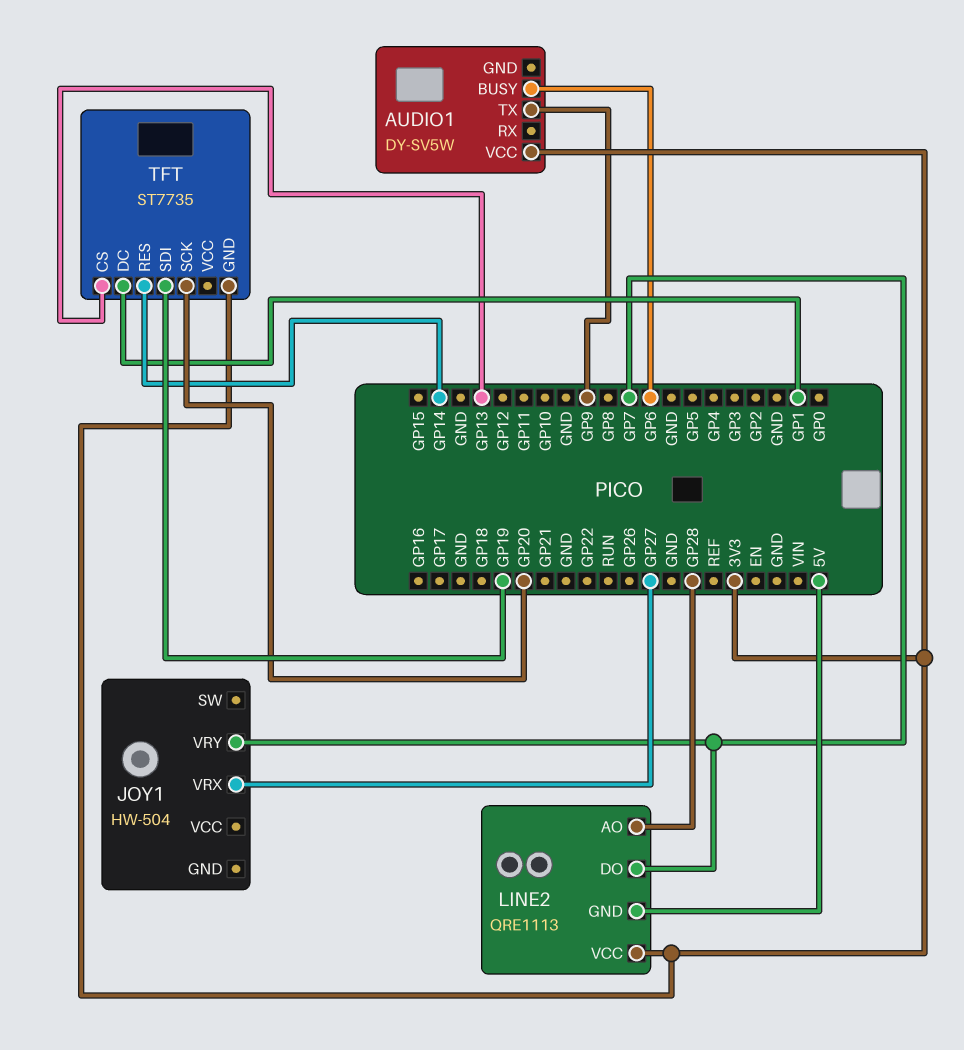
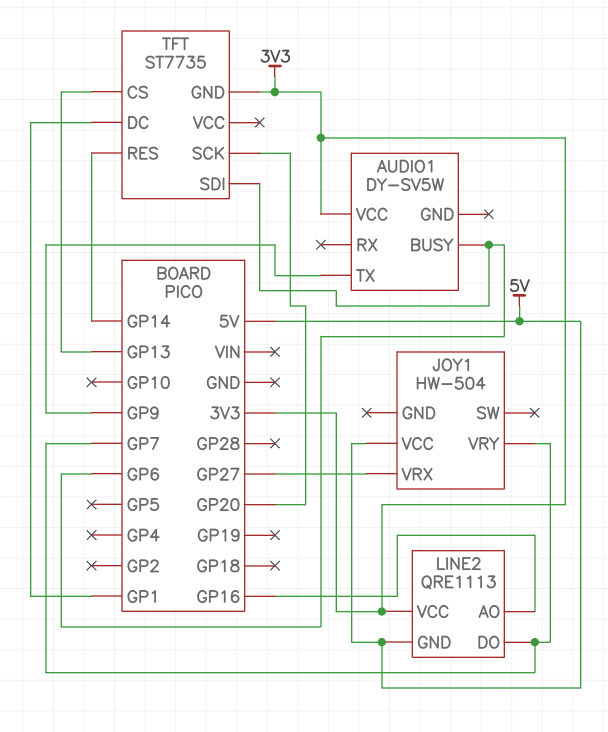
JOY1 pin VCC: none -> 5V
LINE2 pin AO: GP28 -> GP16
TFT pin SDI: GP19 -> GP6

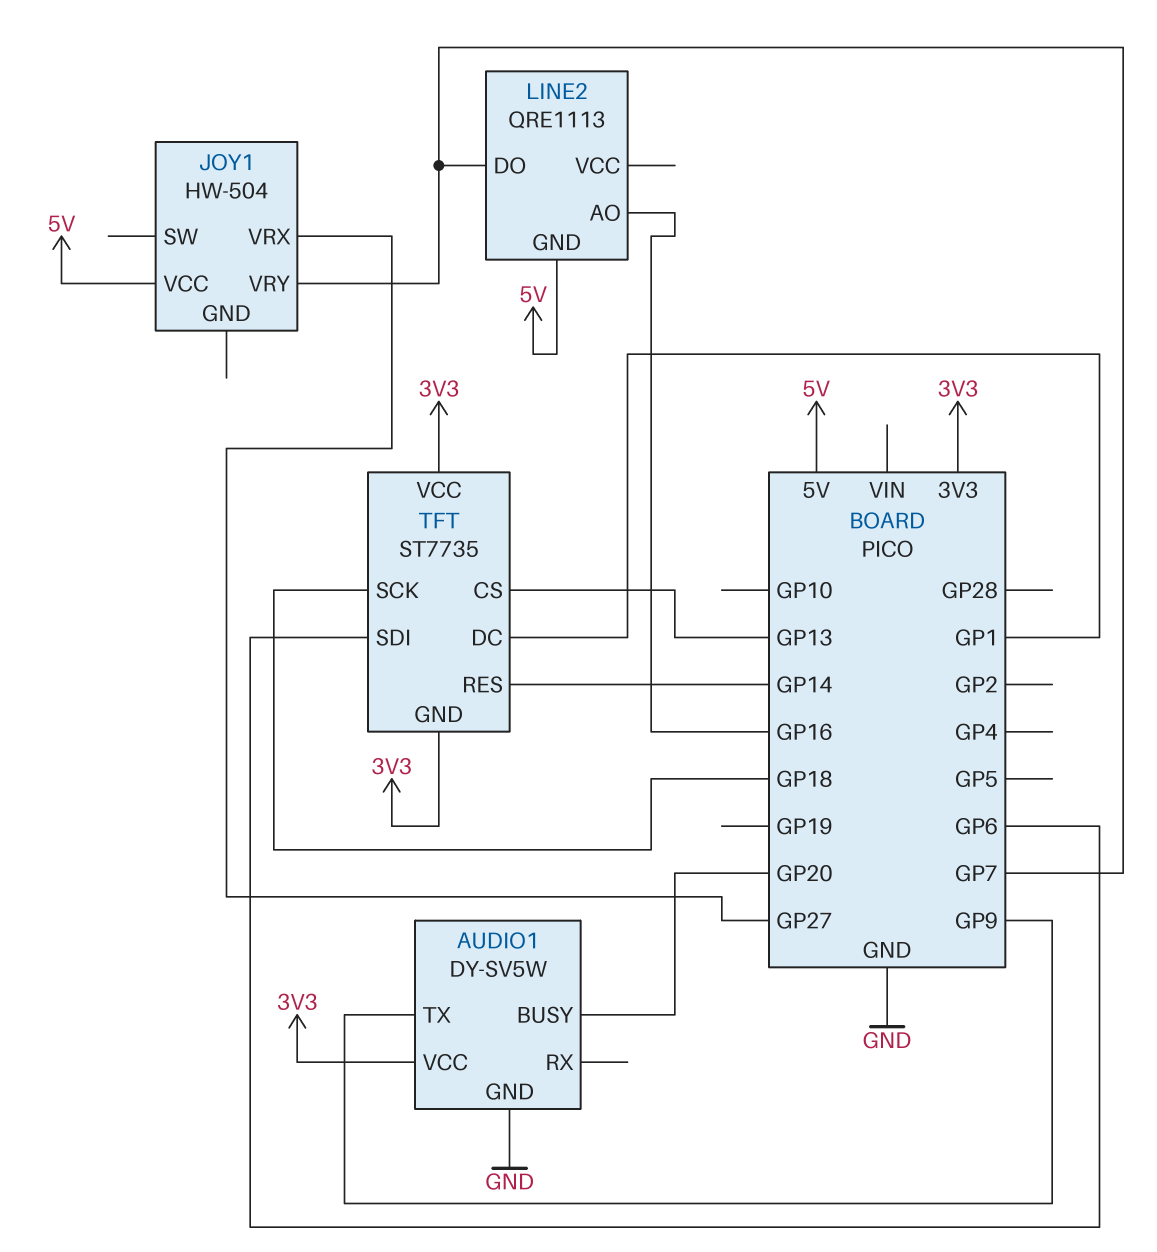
AUDIO1 pin BUSY: GP6 -> GP20
AUDIO1 pin GND: none -> GND
LINE2 pin VCC: 3V3 -> none
TFT pin SCK: GP20 -> GP18
TFT pin VCC: none -> 3V3

